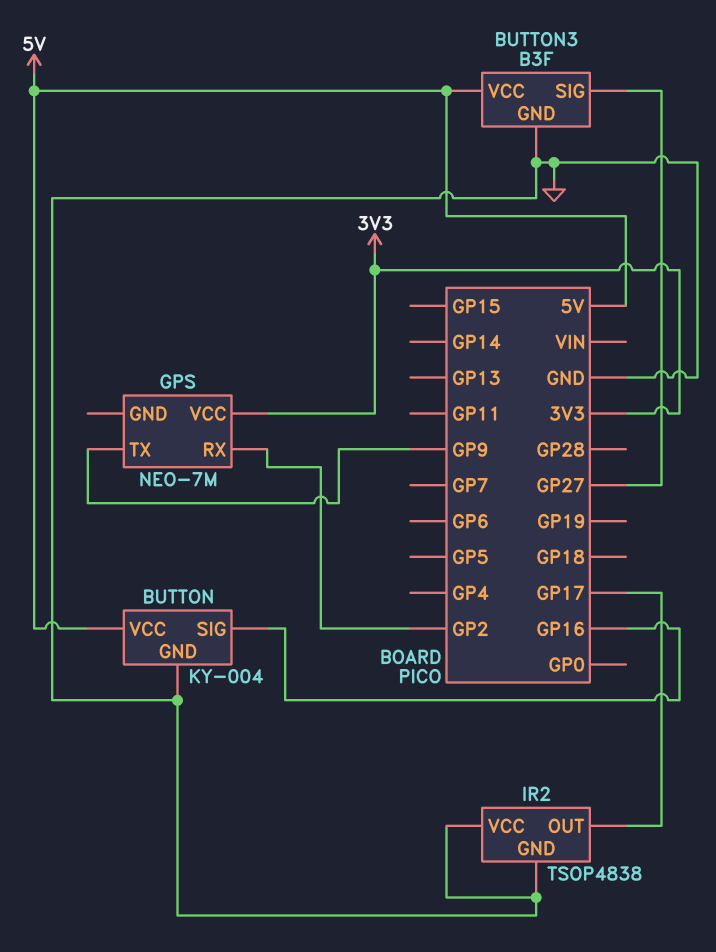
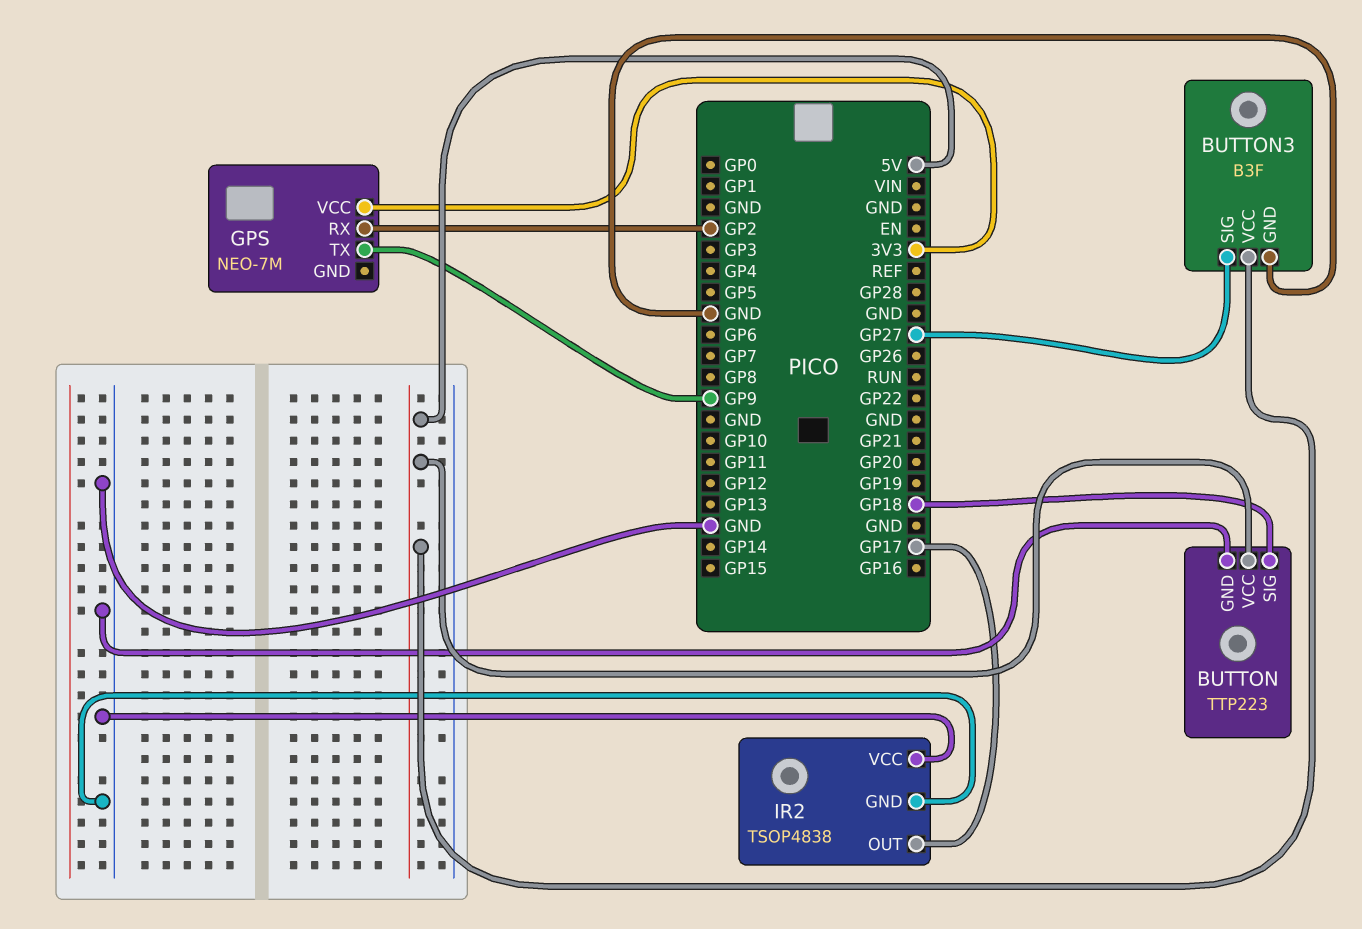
BUTTON: KY-004 -> TTP223
BUTTON pin SIG: GP16 -> GP18

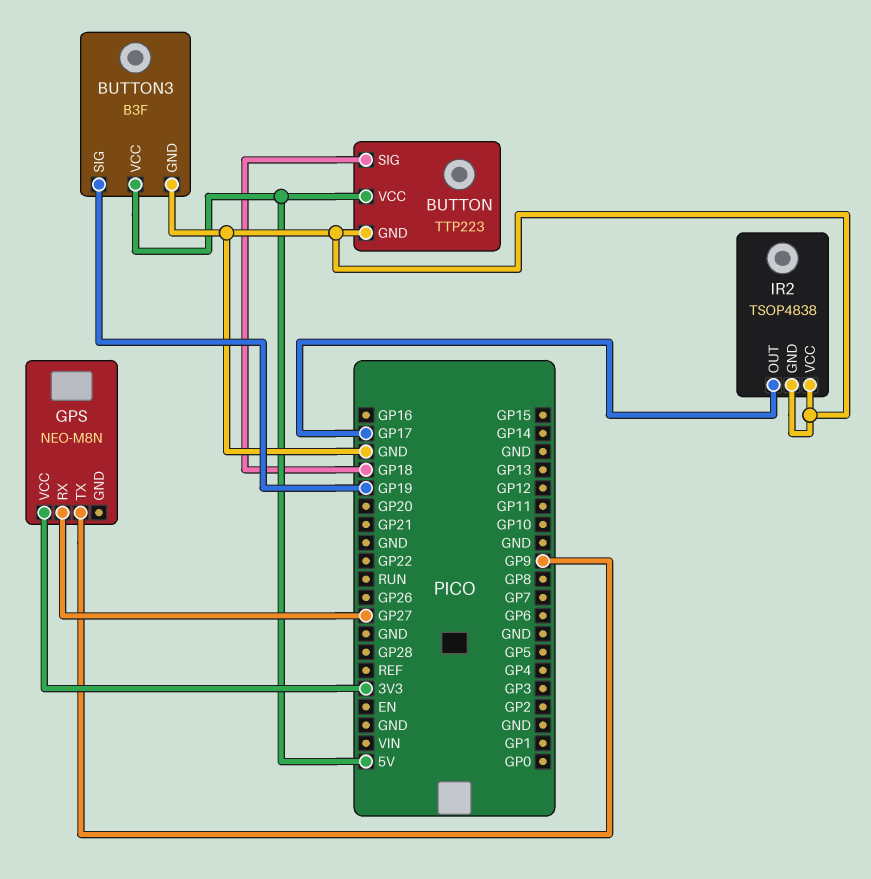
BUTTON3 pin SIG: GP27 -> GP19
GPS: NEO-7M -> NEO-M8N
GPS pin RX: GP2 -> GP27

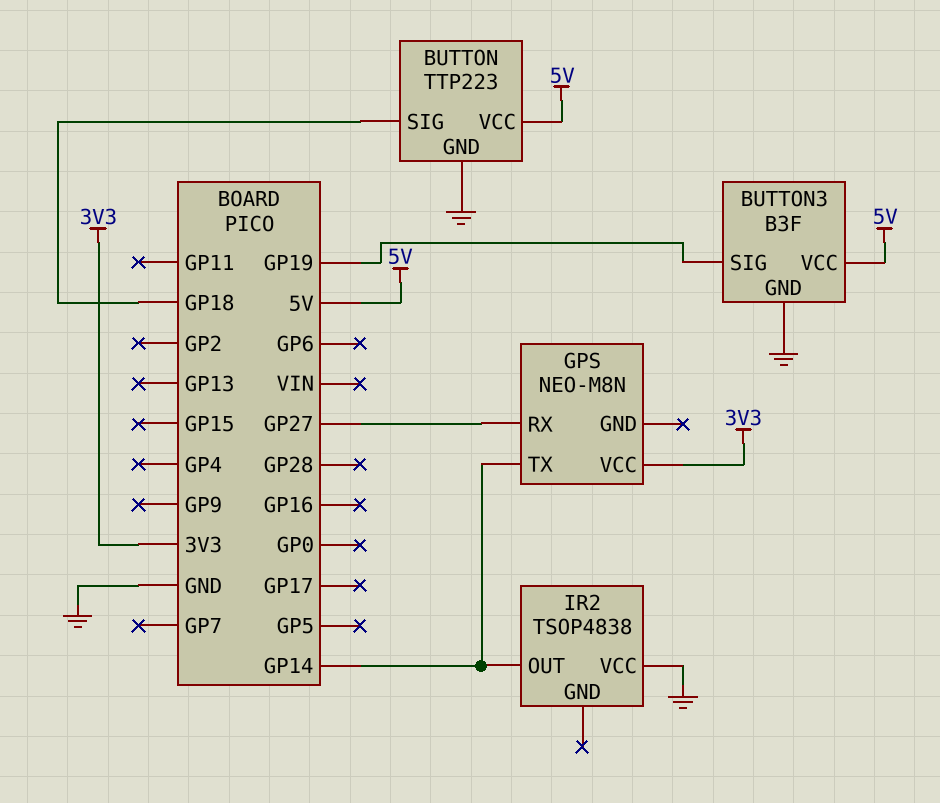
GPS pin TX: GP9 -> GP14
IR2 pin GND: GND -> none
IR2 pin OUT: GP17 -> GP14

